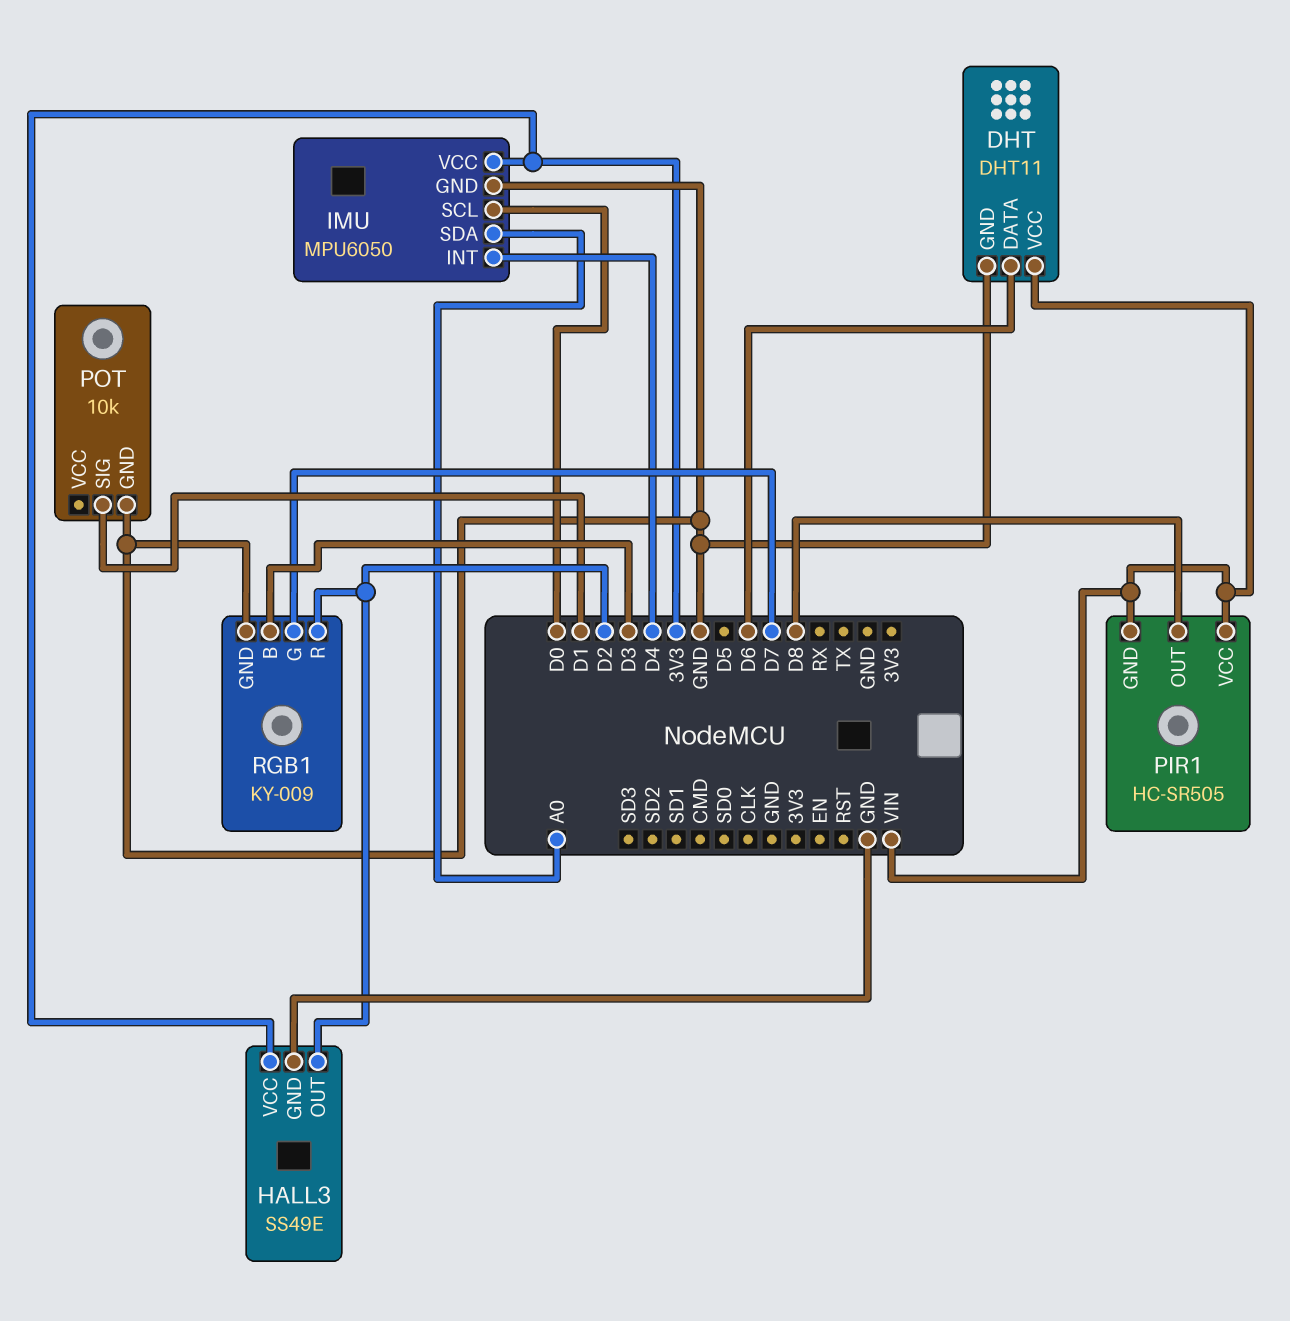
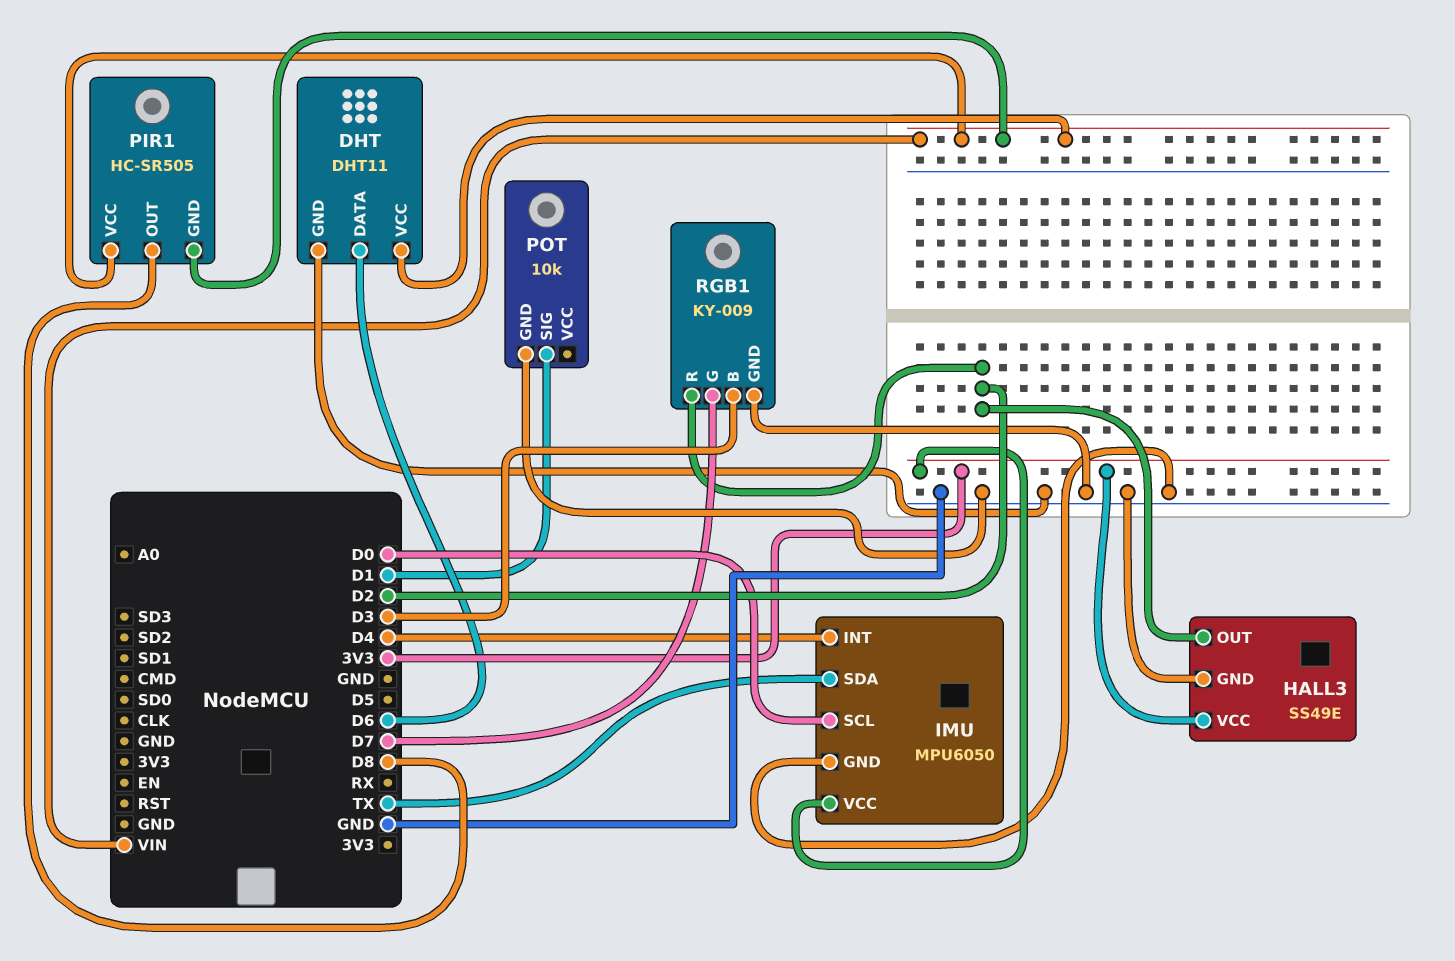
IMU pin SDA: A0 -> TX

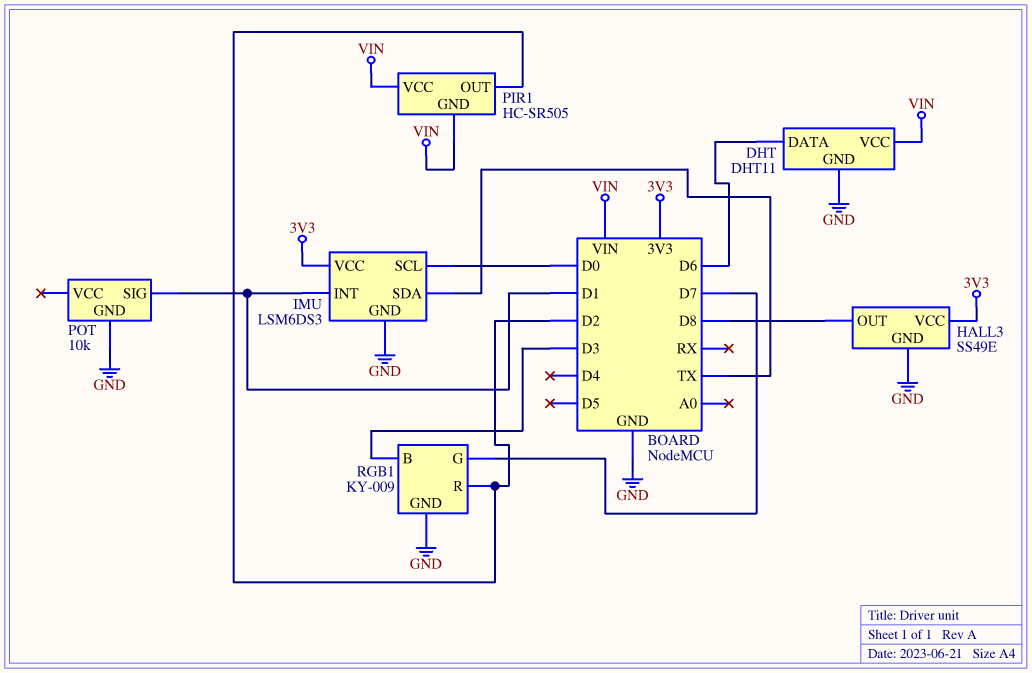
HALL3 pin OUT: D2 -> D8
IMU: MPU6050 -> LSM6DS3
IMU pin INT: D4 -> D1
PIR1 pin OUT: D8 -> D2

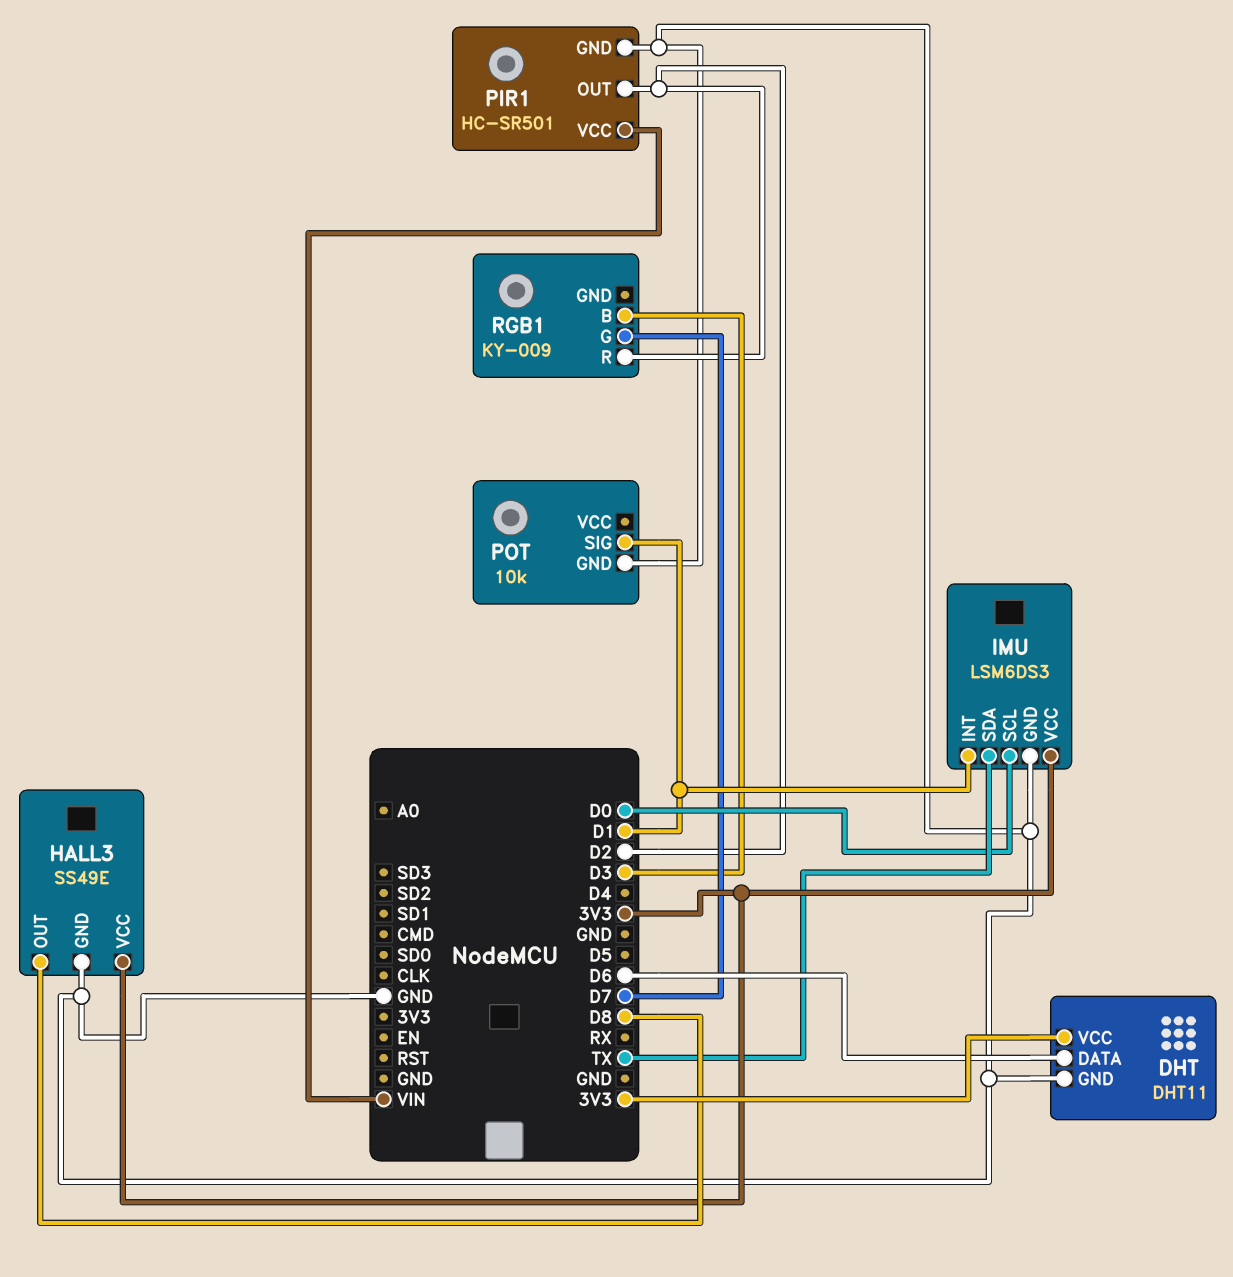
DHT pin VCC: VIN -> 3V3
PIR1: HC-SR505 -> HC-SR501
PIR1 pin GND: VIN -> GND
RGB1 pin GND: GND -> none

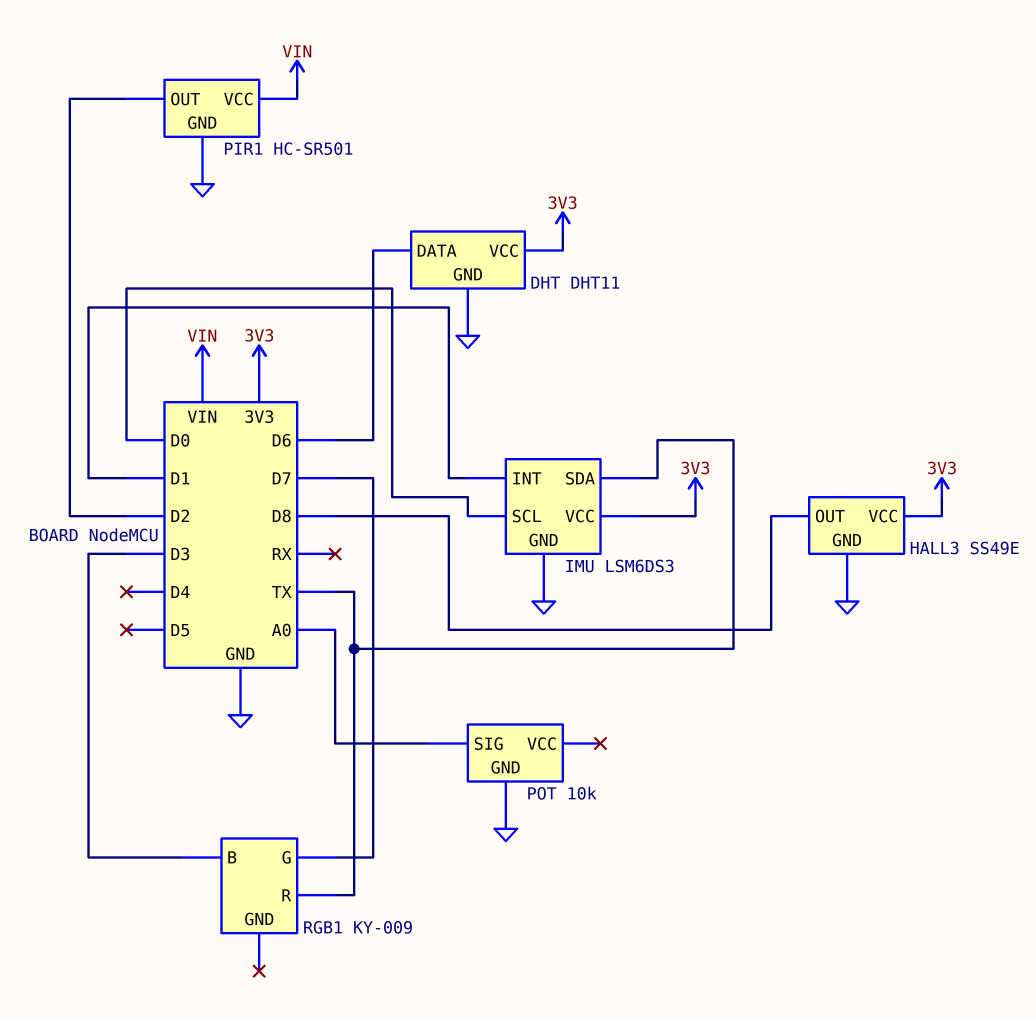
POT pin SIG: D1 -> A0
RGB1 pin R: D2 -> TX

